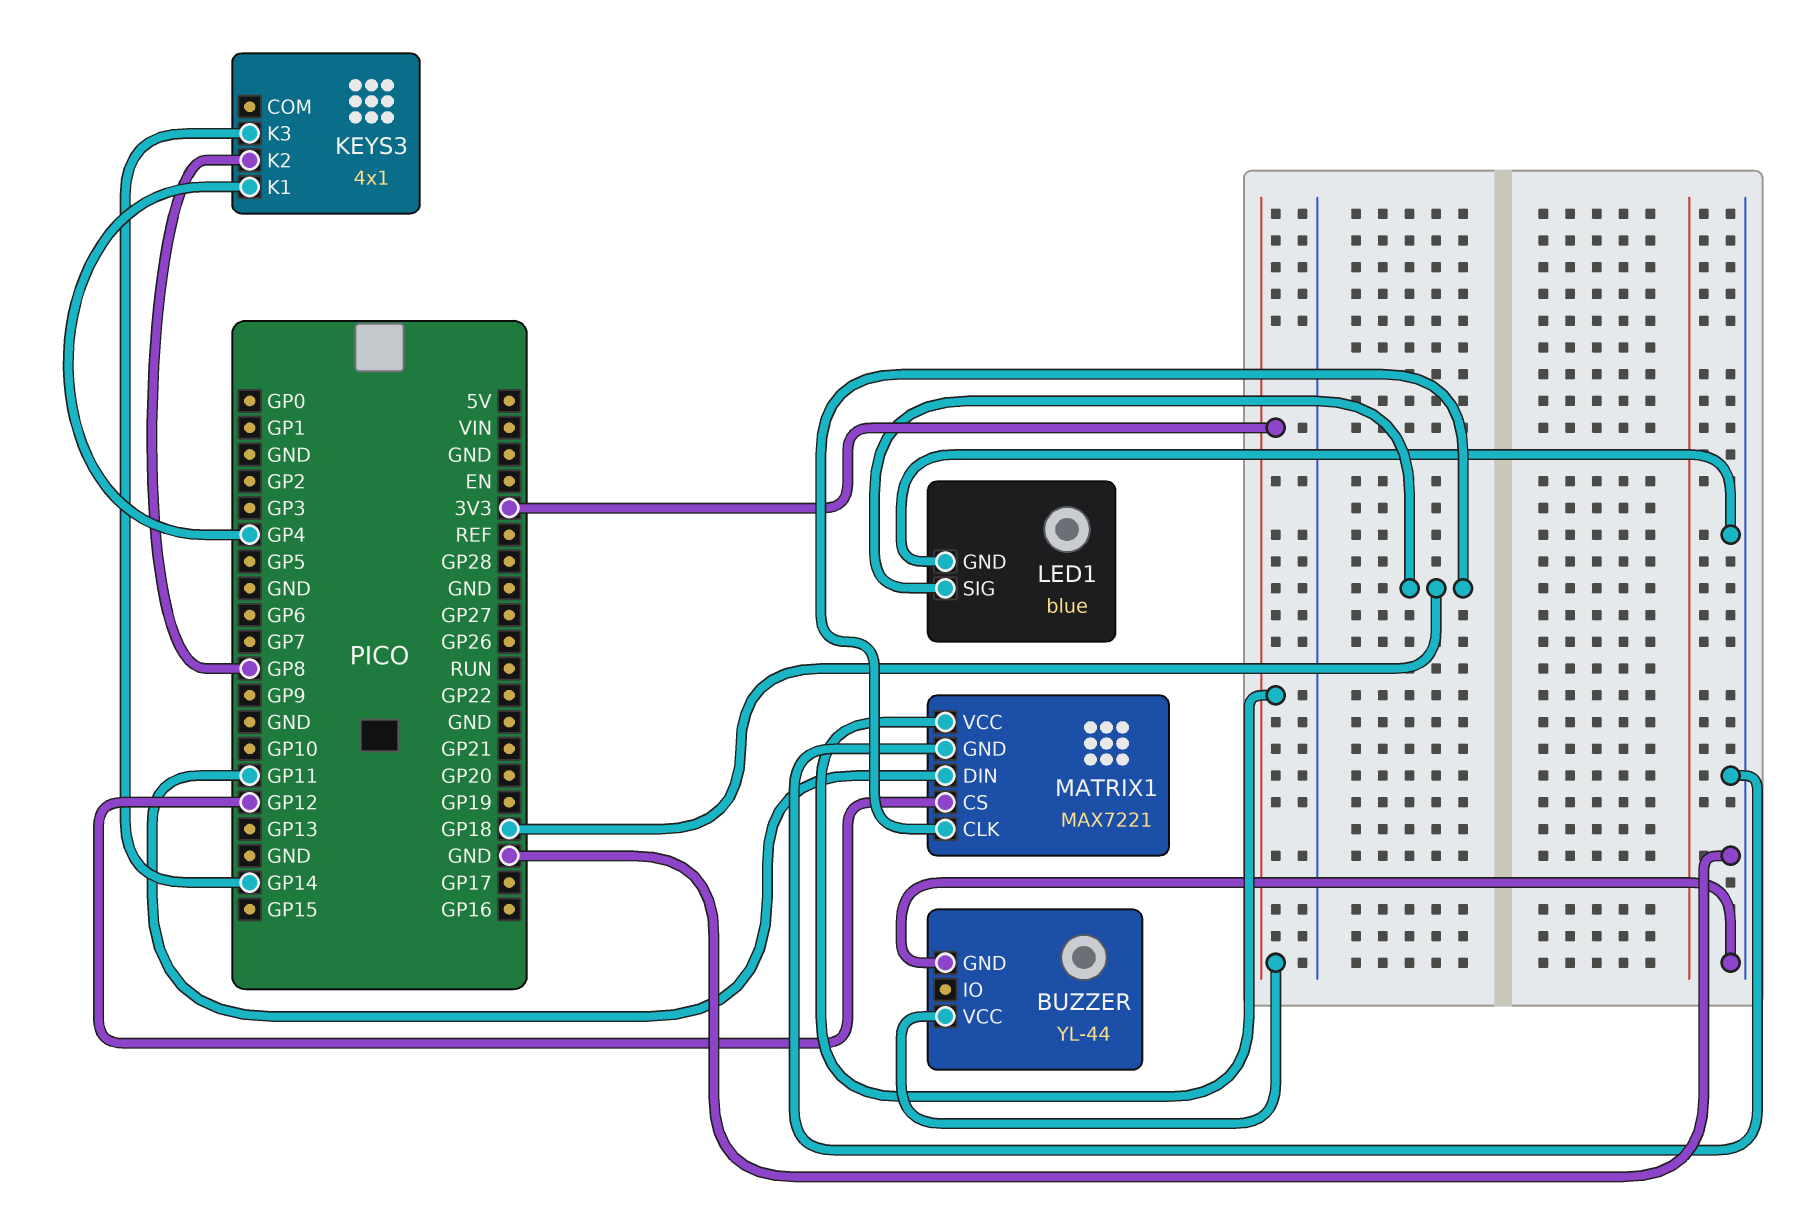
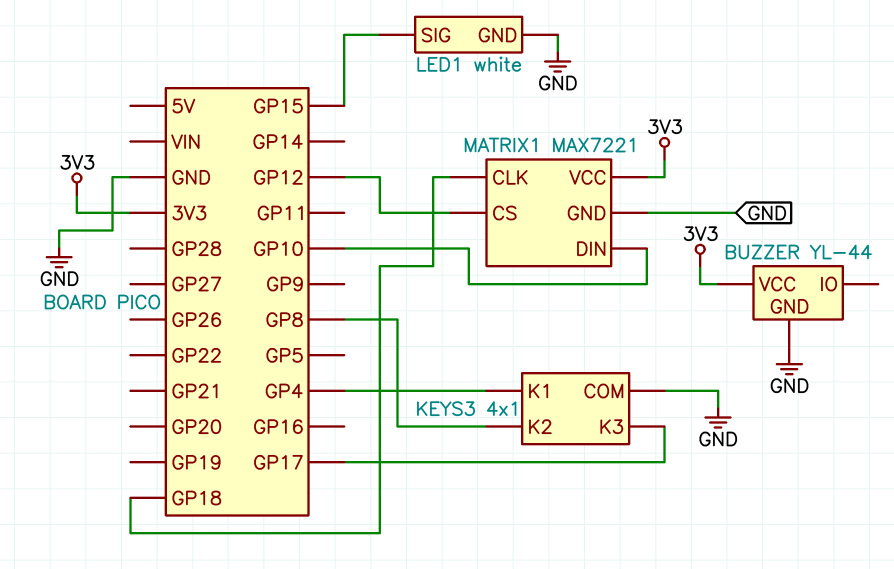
KEYS3 pin COM: none -> GND
KEYS3 pin K3: GP14 -> GP17
LED1: blue -> white
LED1 pin SIG: GP18 -> GP15
MATRIX1 pin DIN: GP11 -> GP10

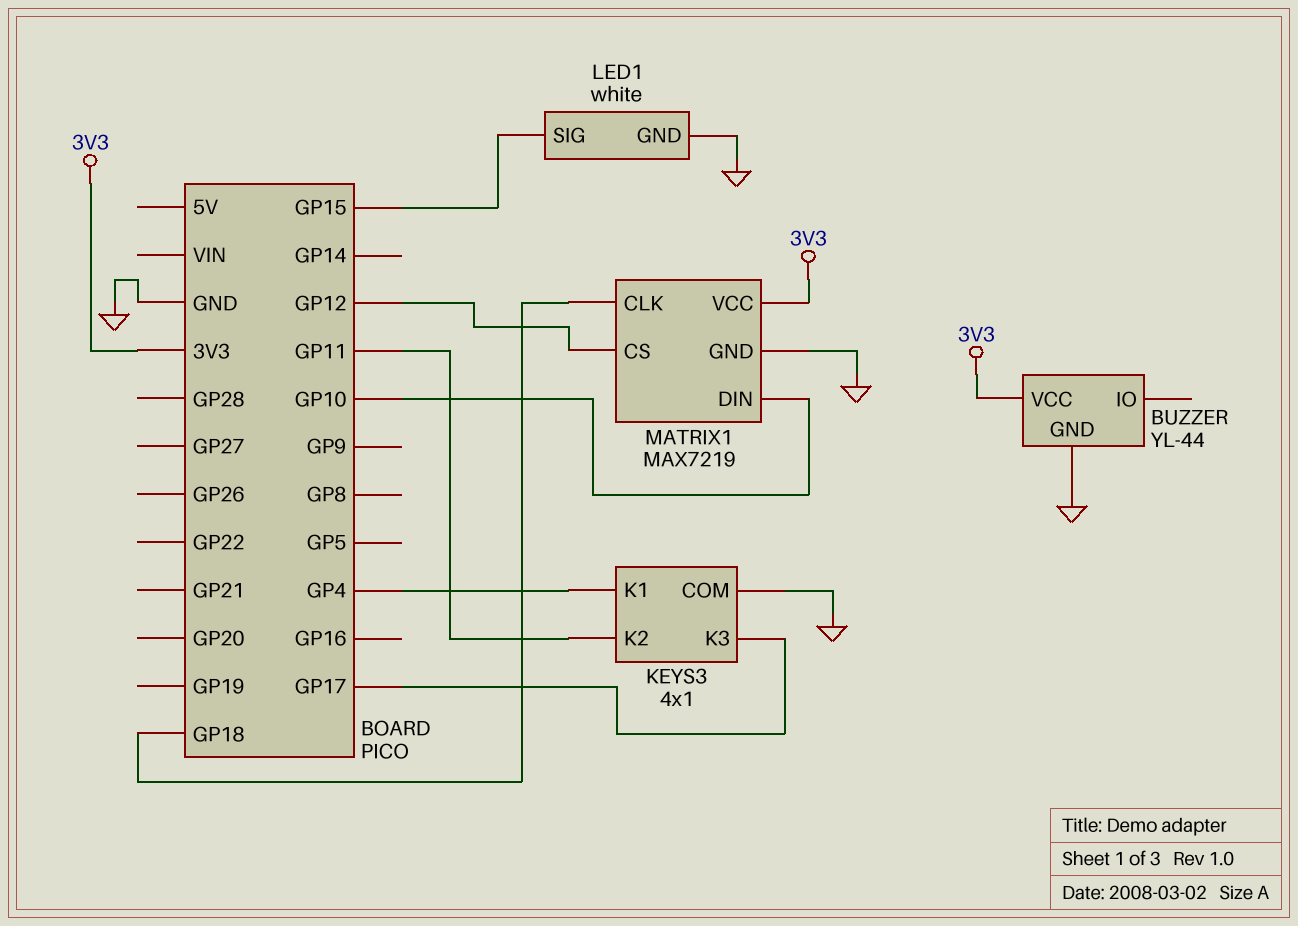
KEYS3 pin K2: GP8 -> GP11
MATRIX1: MAX7221 -> MAX7219

